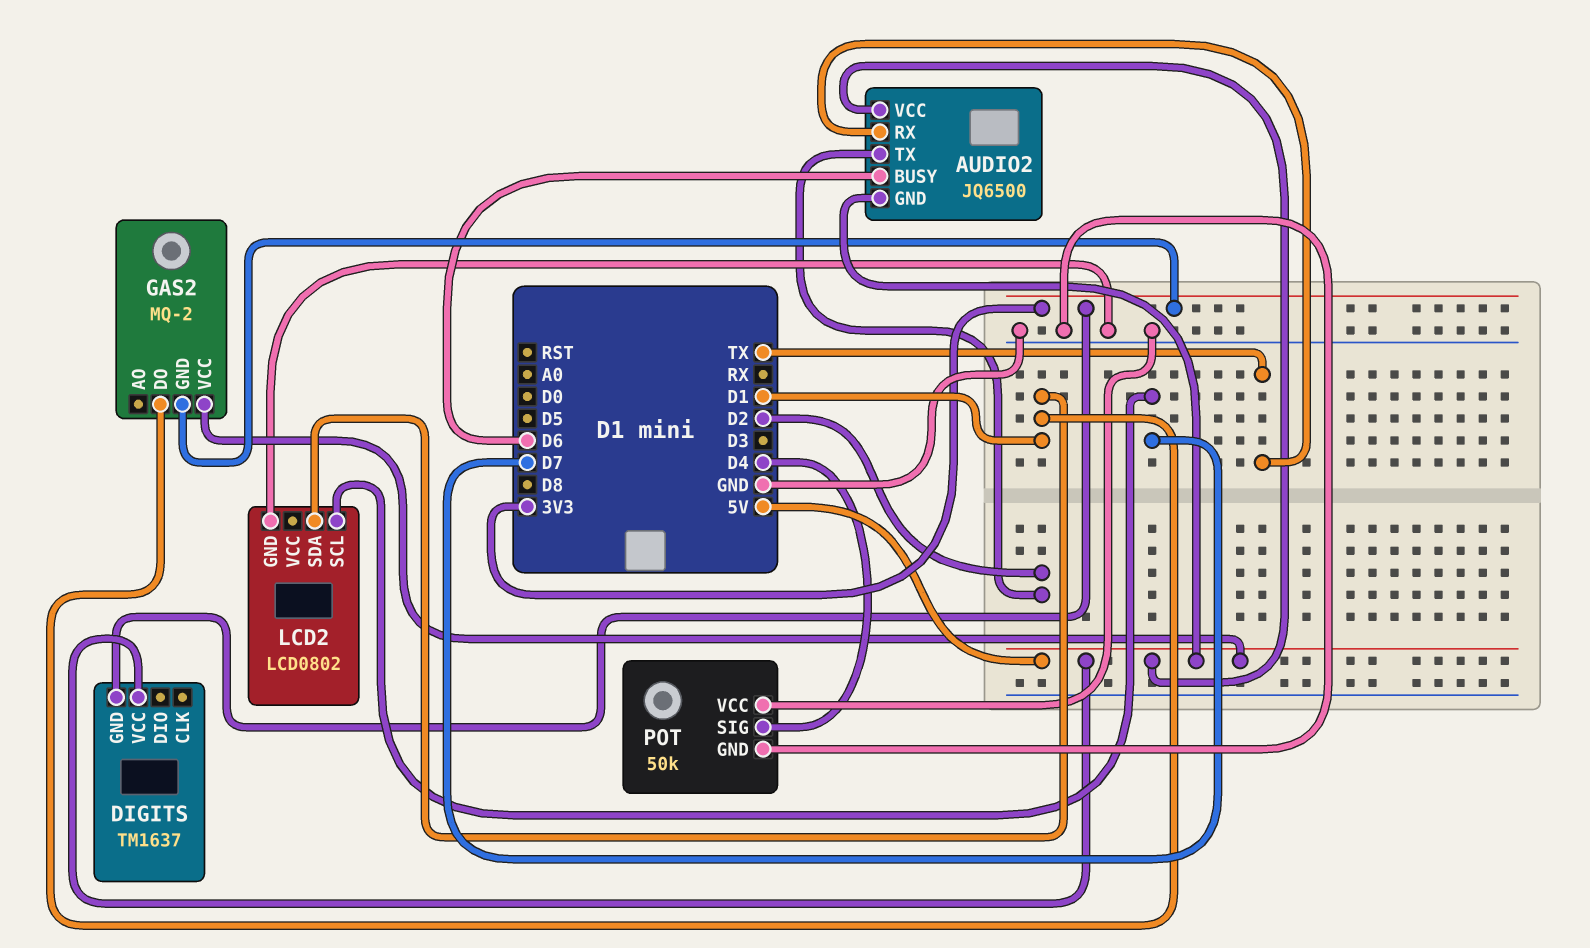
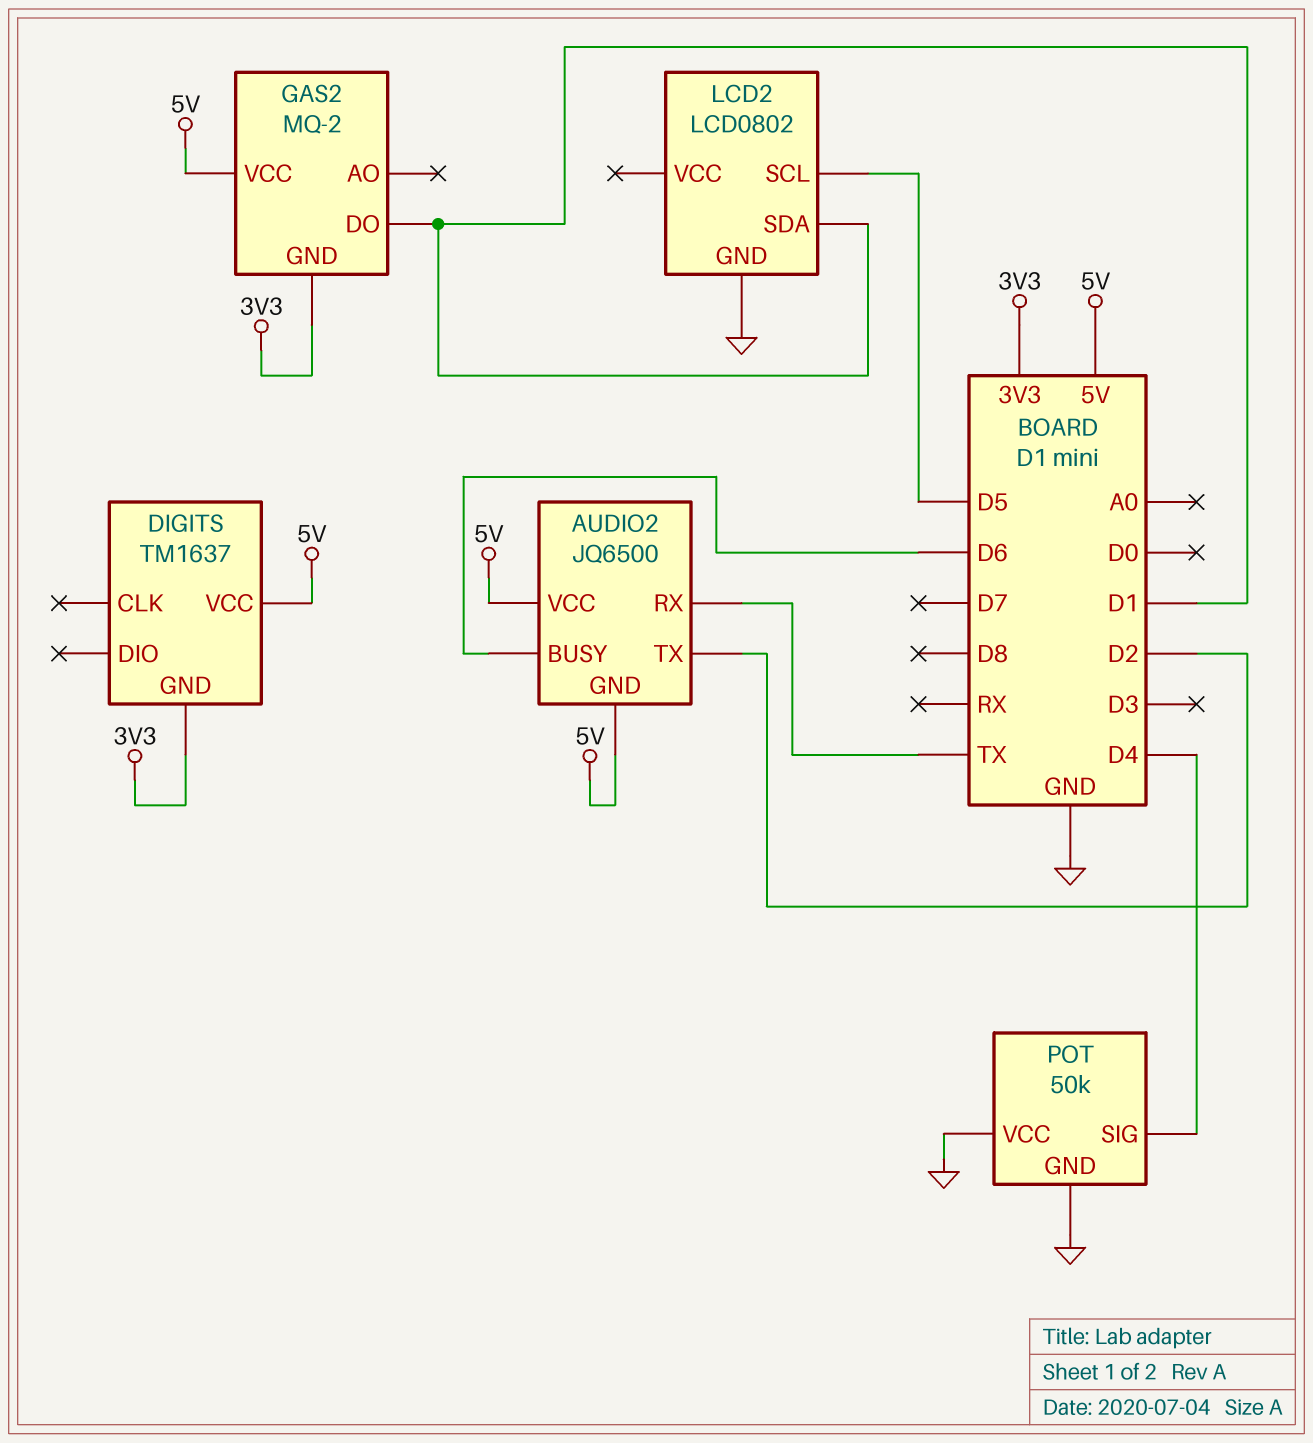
LCD2 pin SCL: D7 -> D5

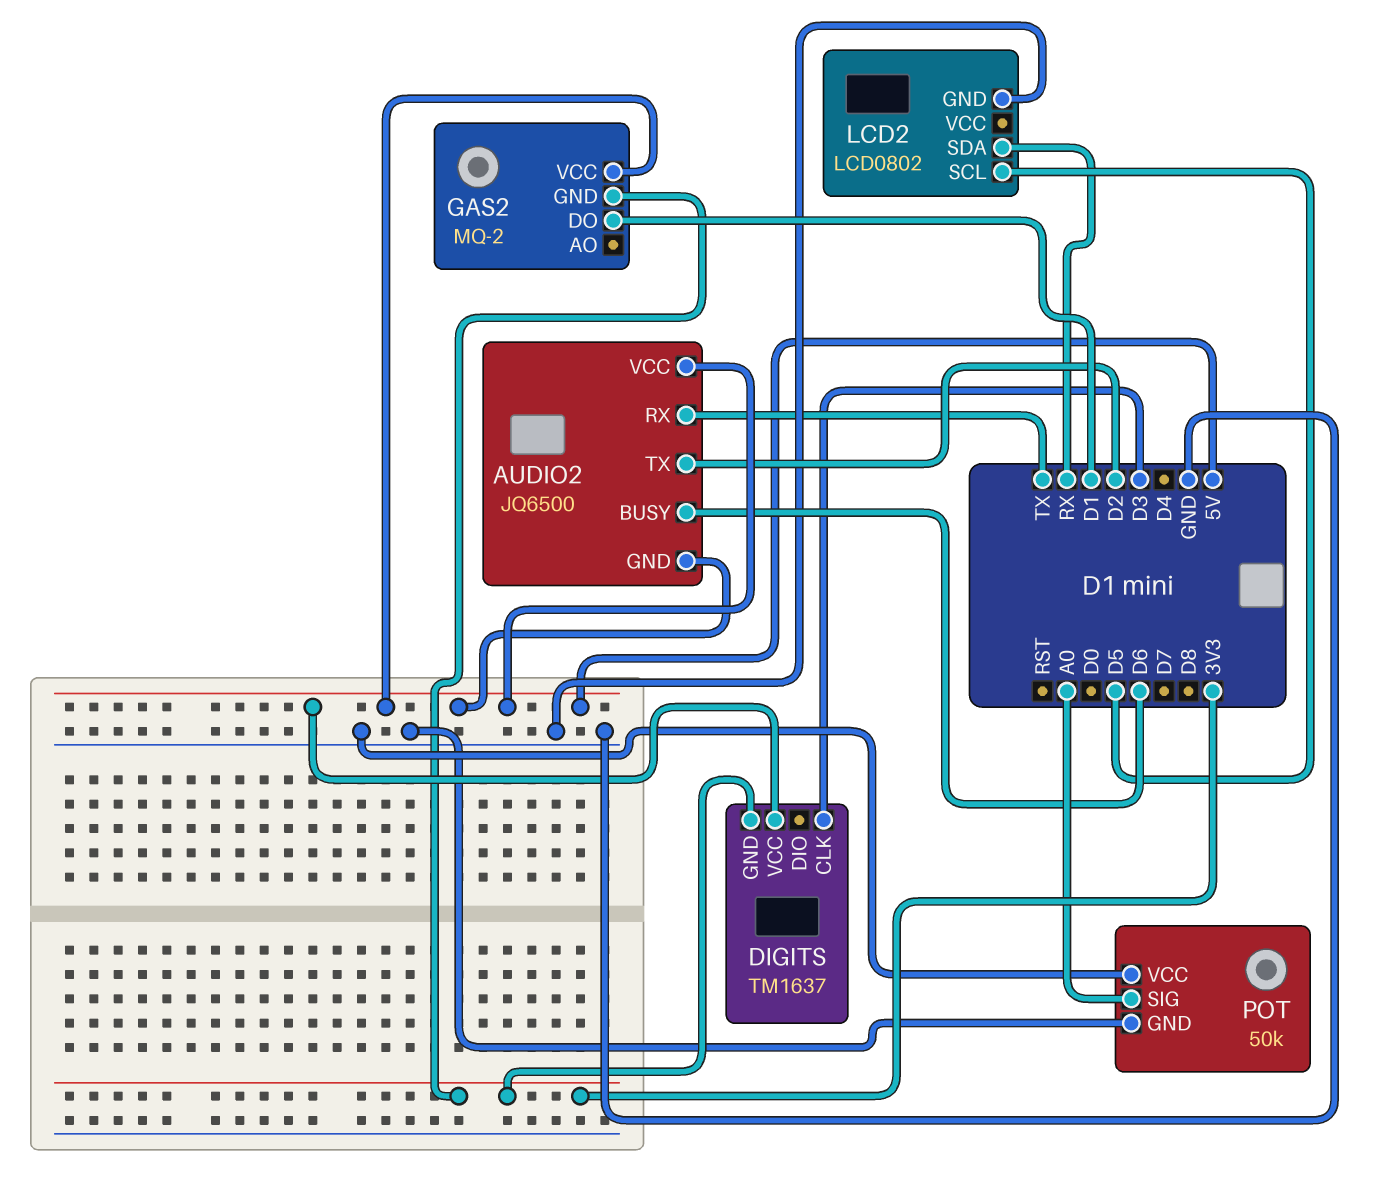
DIGITS pin CLK: none -> D3
LCD2 pin SDA: D1 -> RX
POT pin SIG: D4 -> A0

